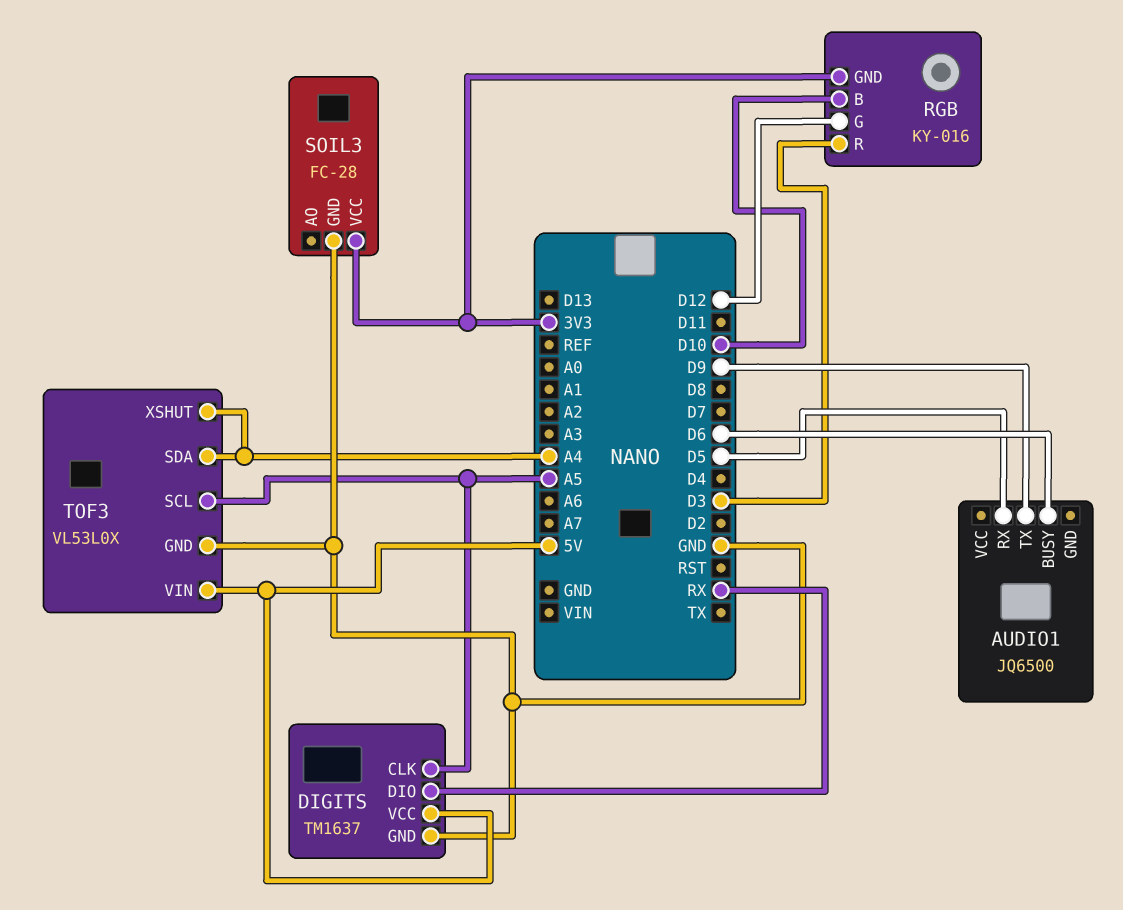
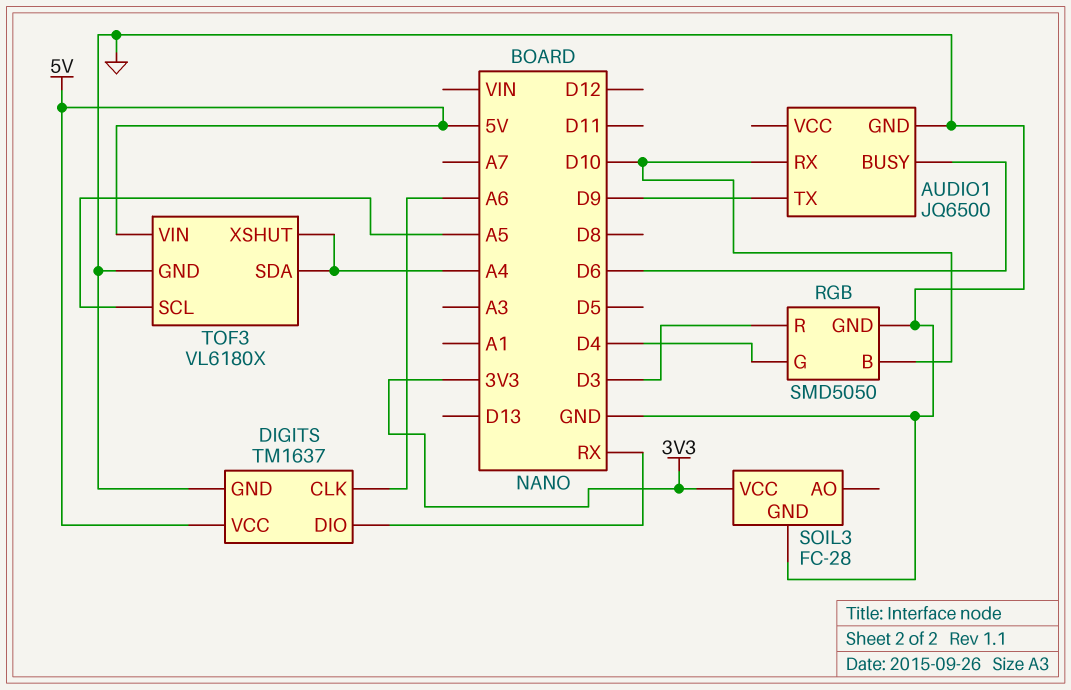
AUDIO1 pin GND: none -> GND
AUDIO1 pin RX: D5 -> D10
DIGITS pin CLK: A5 -> A6
RGB: KY-016 -> SMD5050
RGB pin G: D12 -> D4
RGB pin GND: 3V3 -> GND
TOF3: VL53L0X -> VL6180X

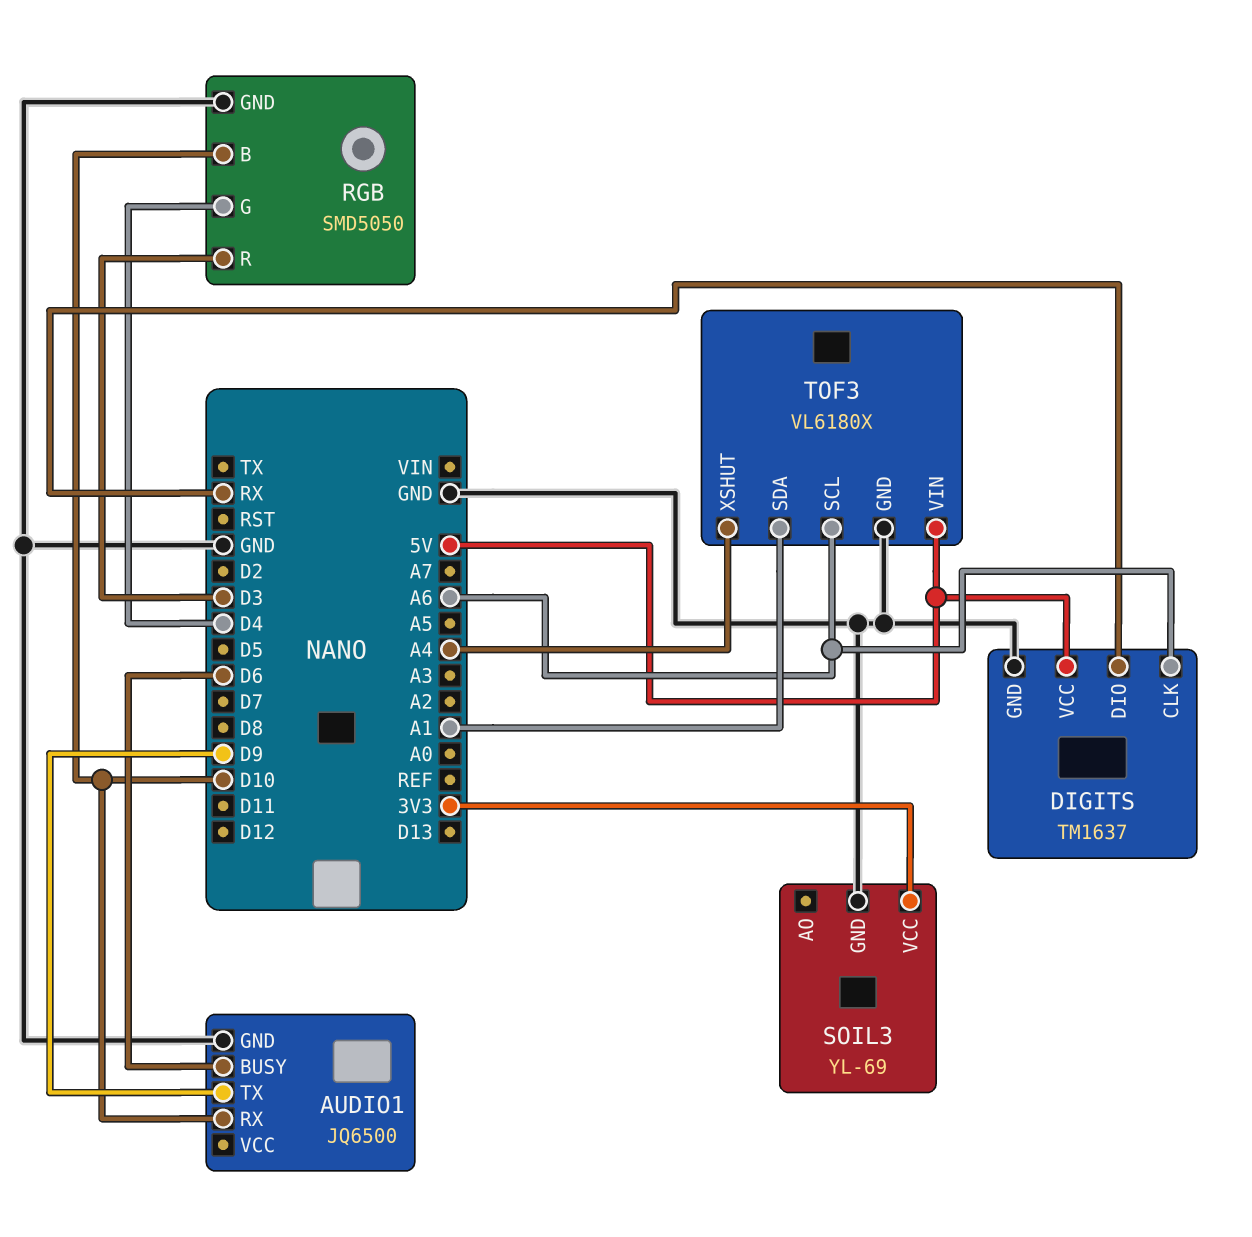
SOIL3: FC-28 -> YL-69
TOF3 pin SCL: A5 -> A6
TOF3 pin SDA: A4 -> A1

